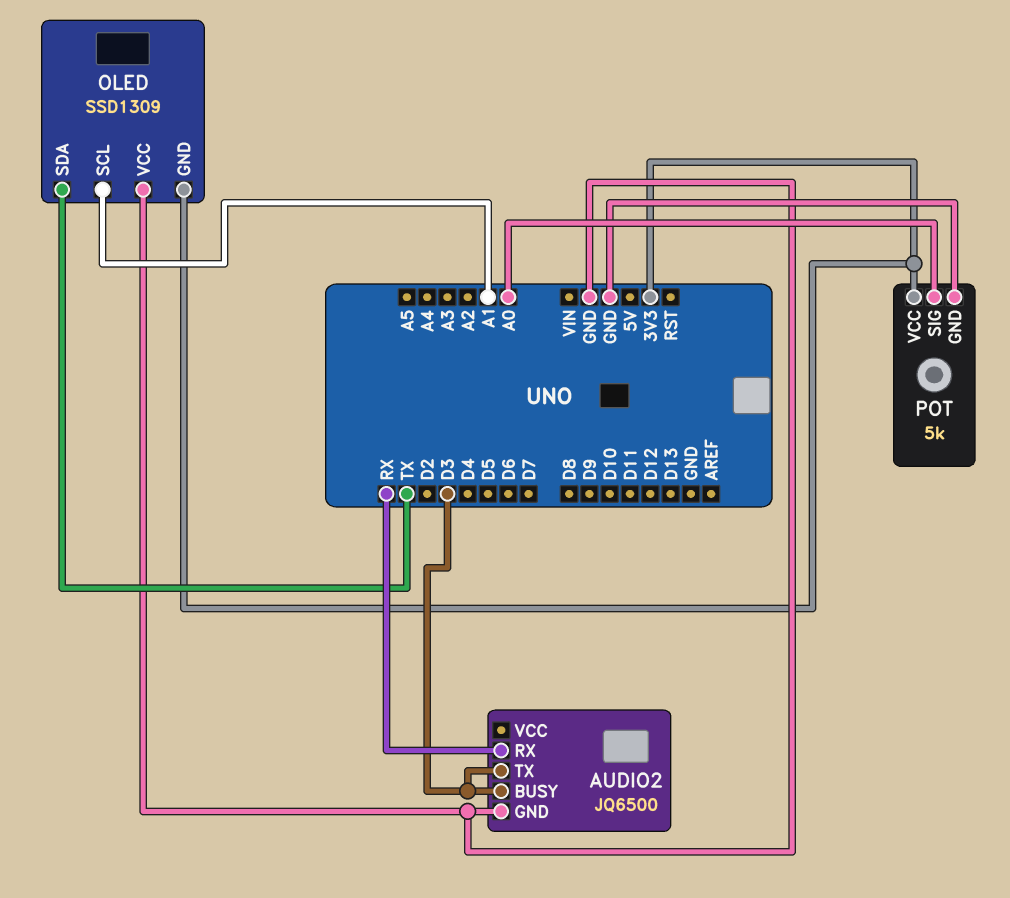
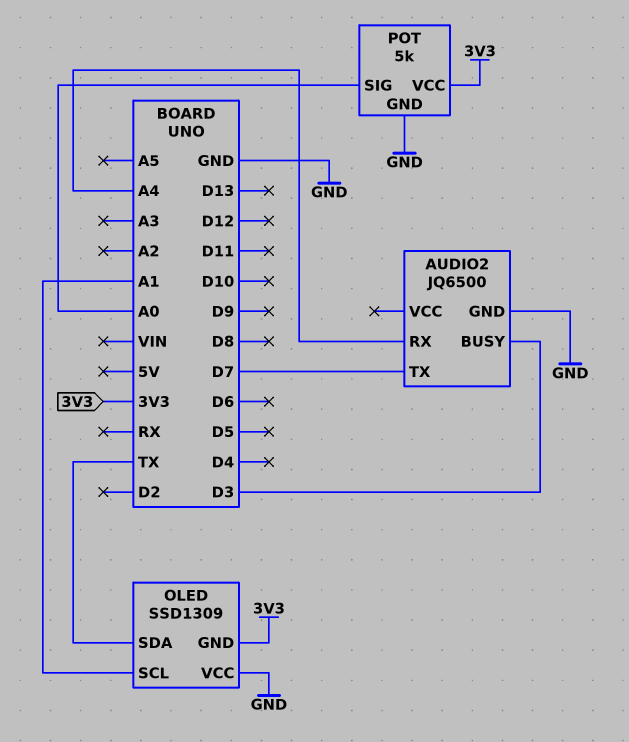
AUDIO2 pin RX: RX -> A4
AUDIO2 pin TX: D3 -> D7

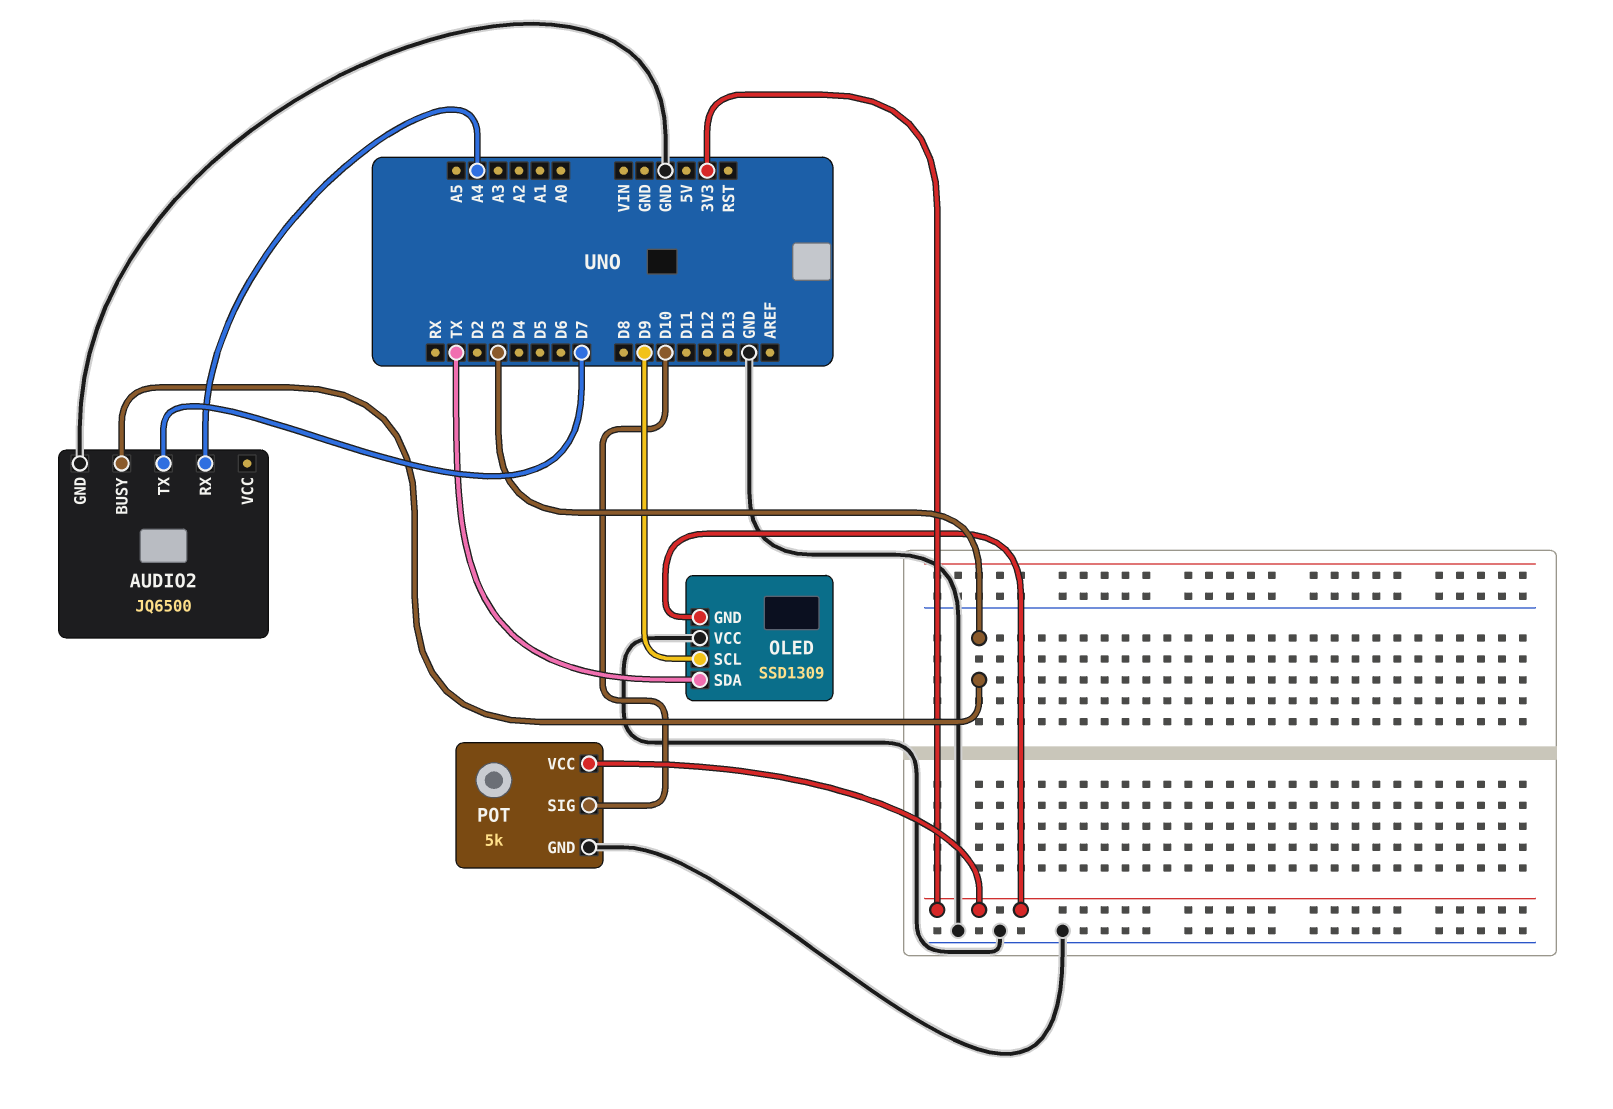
OLED pin SCL: A1 -> D9
POT pin SIG: A0 -> D10

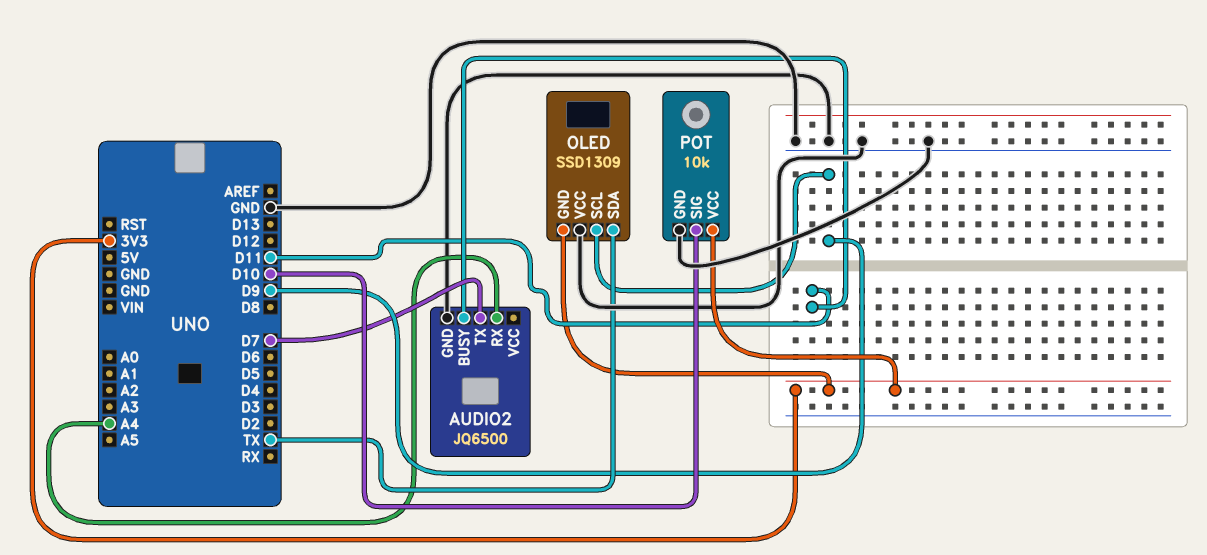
AUDIO2 pin BUSY: D3 -> D11
POT: 5k -> 10k

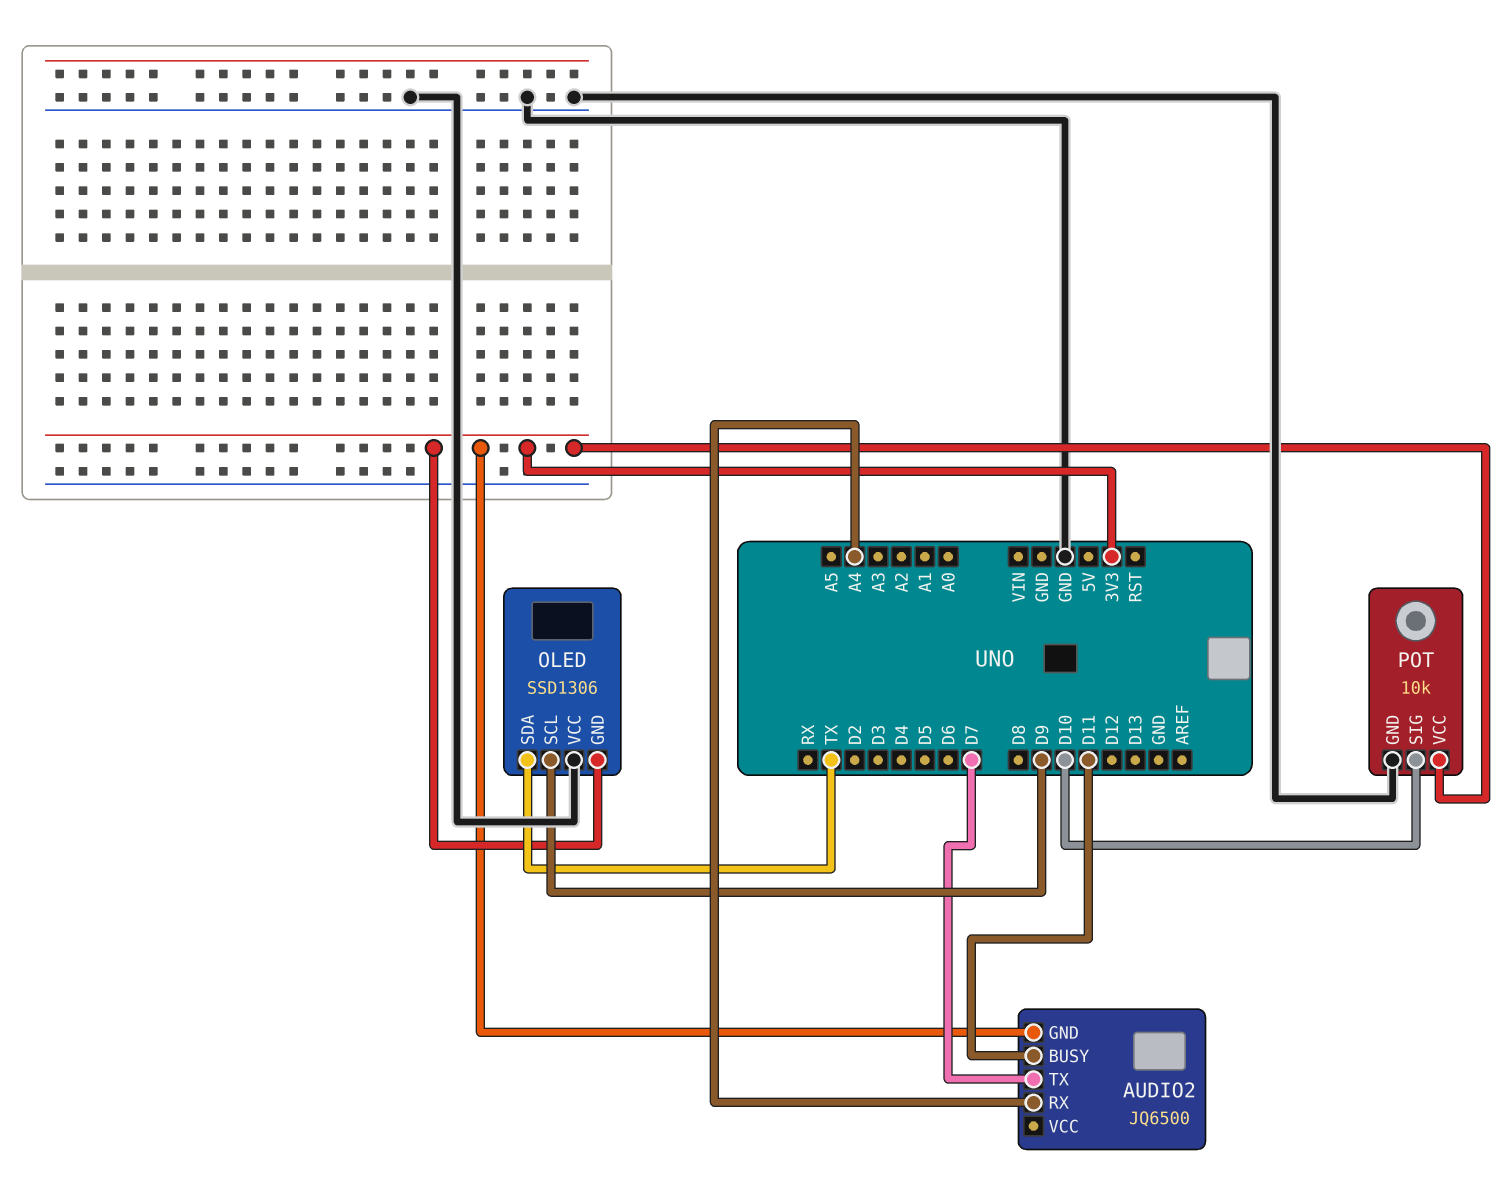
AUDIO2 pin GND: GND -> 3V3
OLED: SSD1309 -> SSD1306

